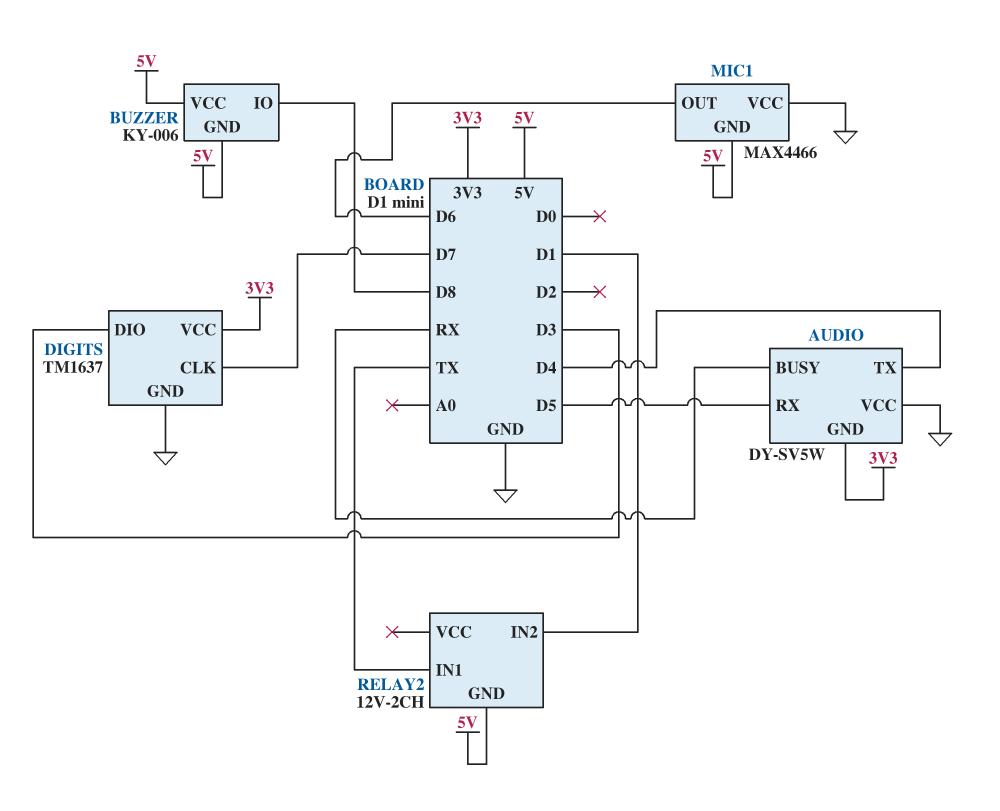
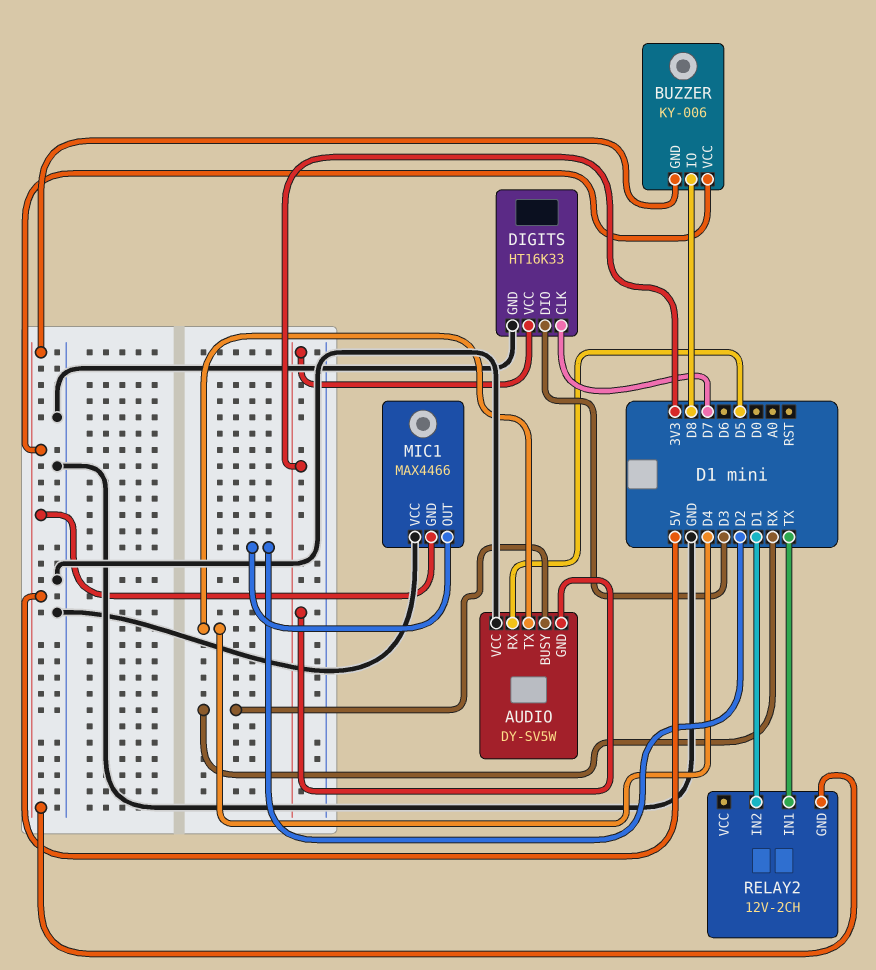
DIGITS: TM1637 -> HT16K33
MIC1 pin OUT: D6 -> D2

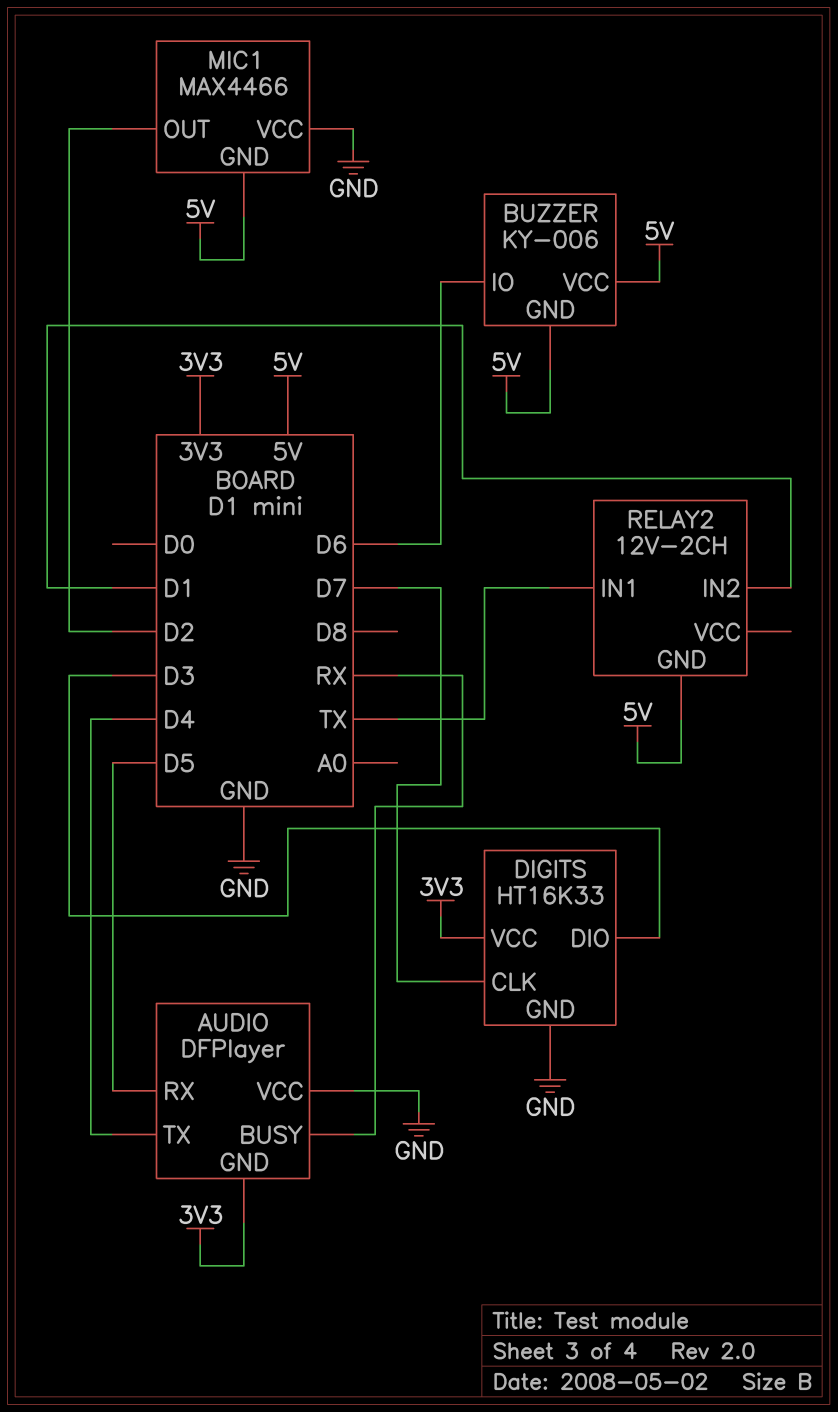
AUDIO: DY-SV5W -> DFPlayer
BUZZER pin IO: D8 -> D6

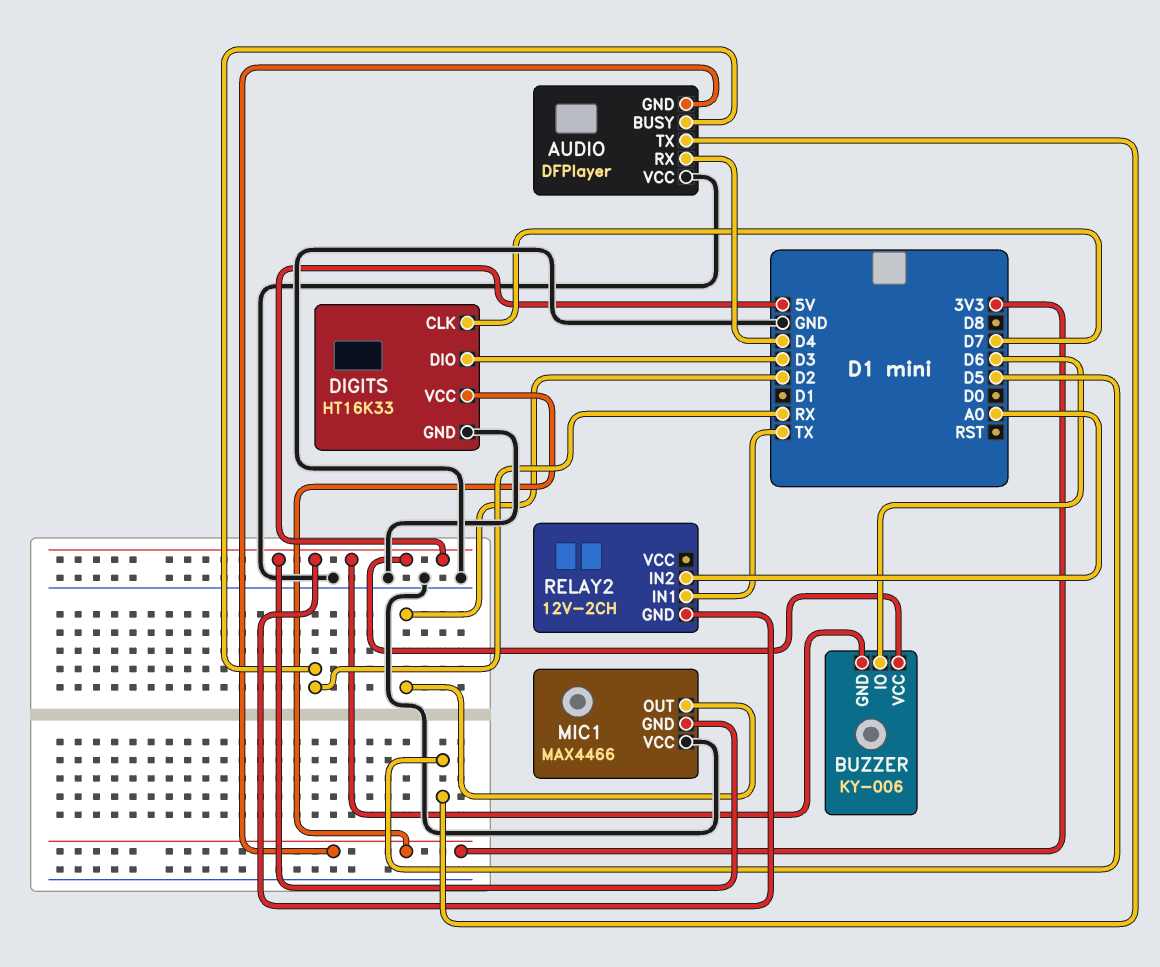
AUDIO pin RX: D5 -> D4
AUDIO pin TX: D4 -> D5
RELAY2 pin IN2: D1 -> A0

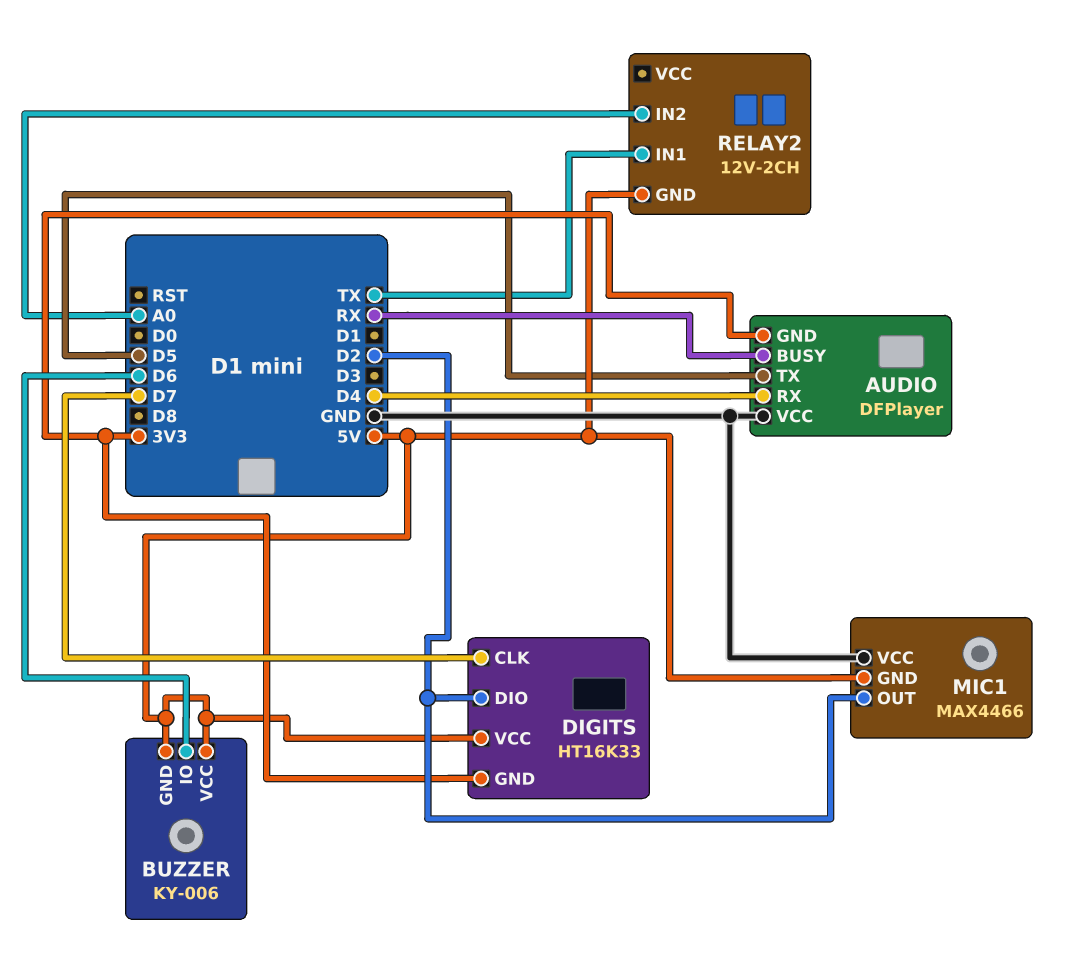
DIGITS pin DIO: D3 -> D2
DIGITS pin GND: GND -> 3V3
DIGITS pin VCC: 3V3 -> 5V

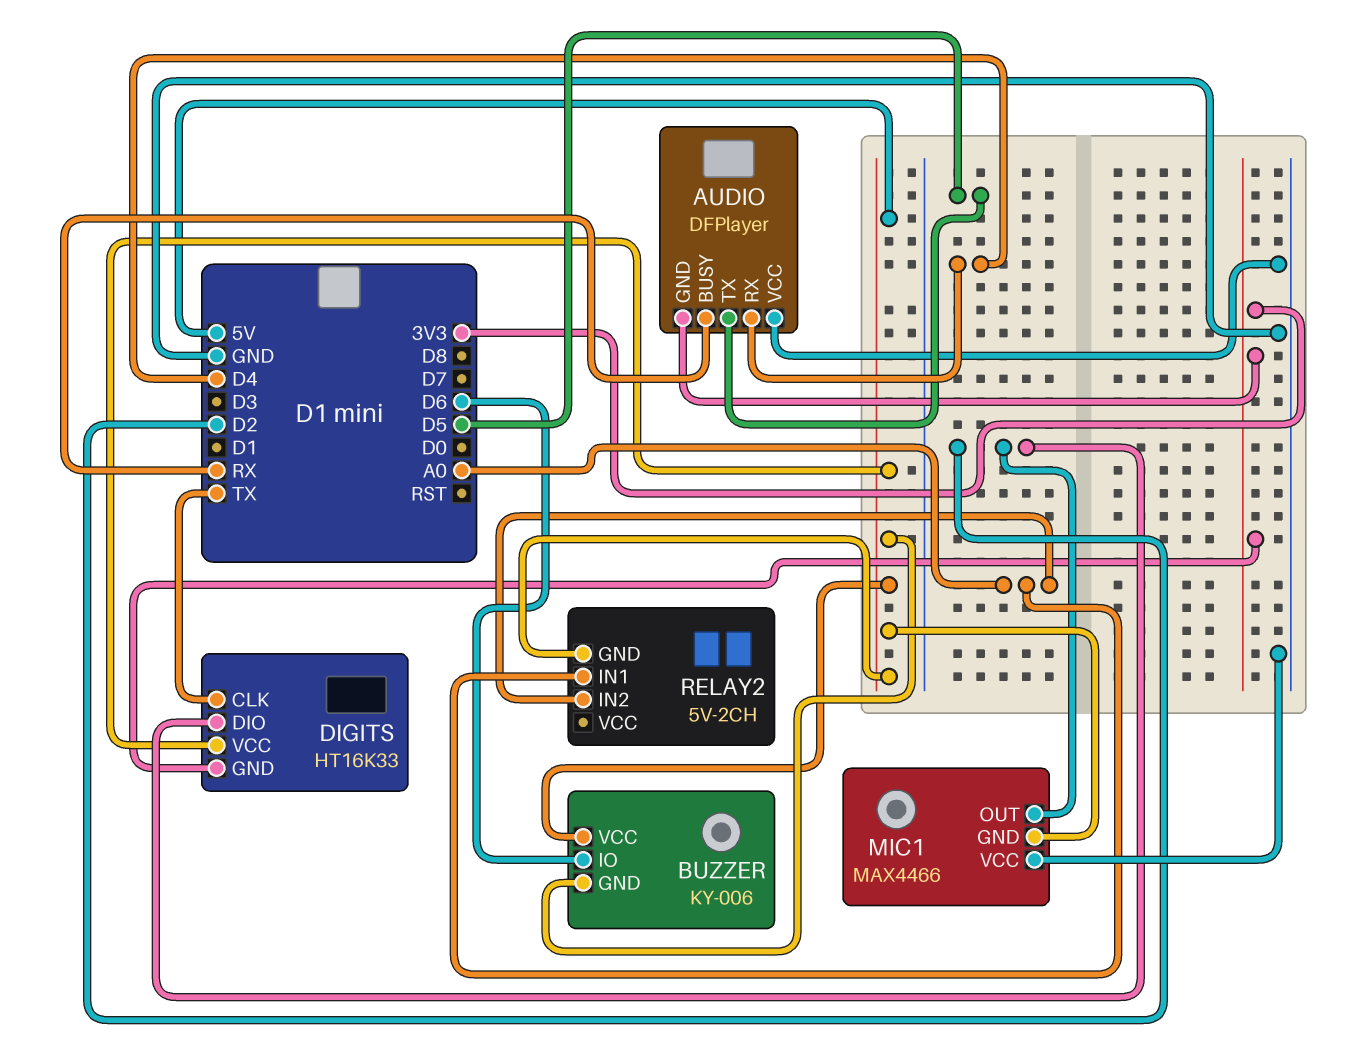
DIGITS pin CLK: D7 -> TX
RELAY2: 12V-2CH -> 5V-2CH
RELAY2 pin IN1: TX -> A0

